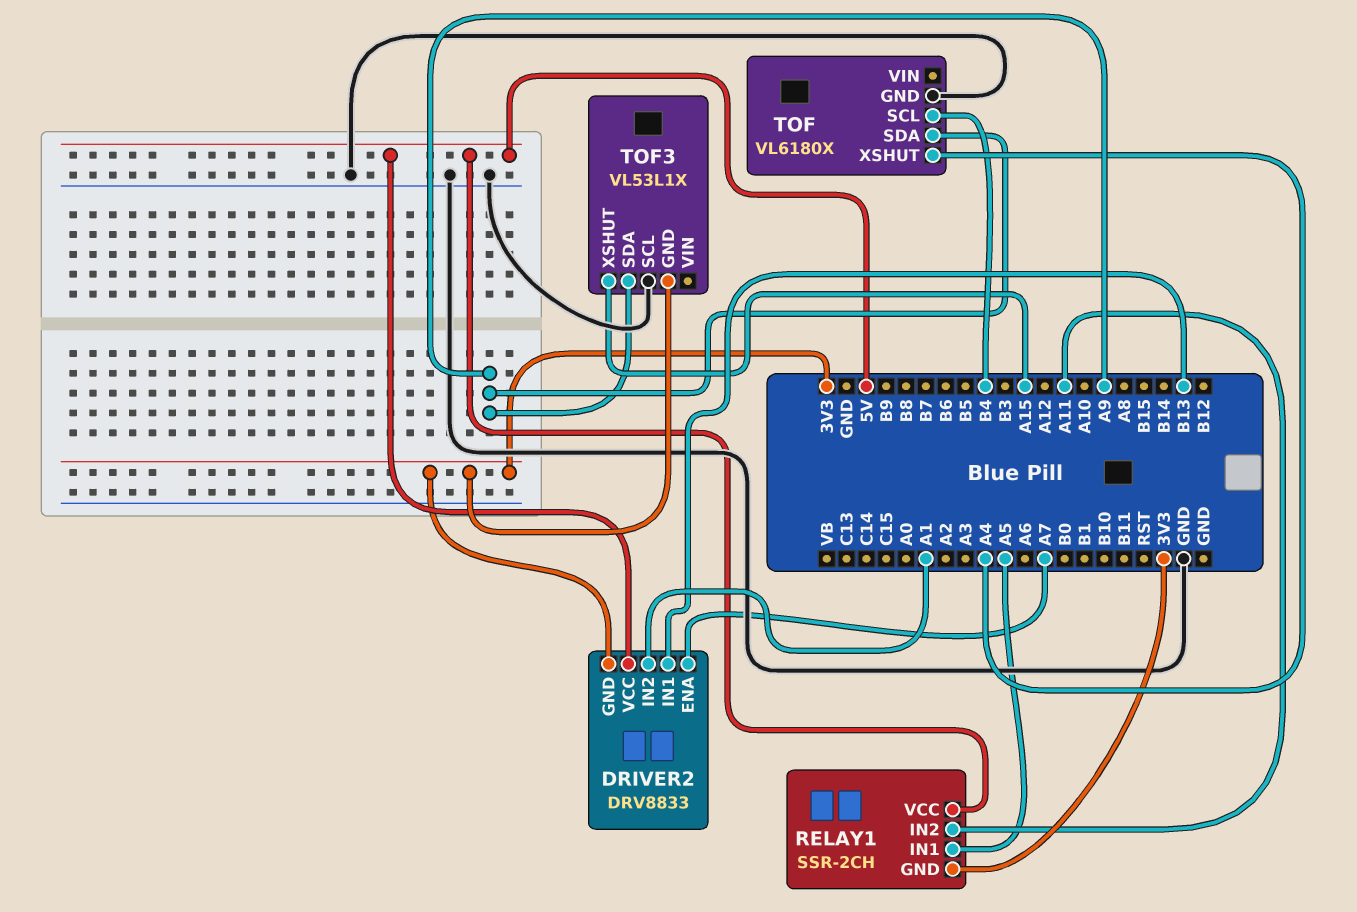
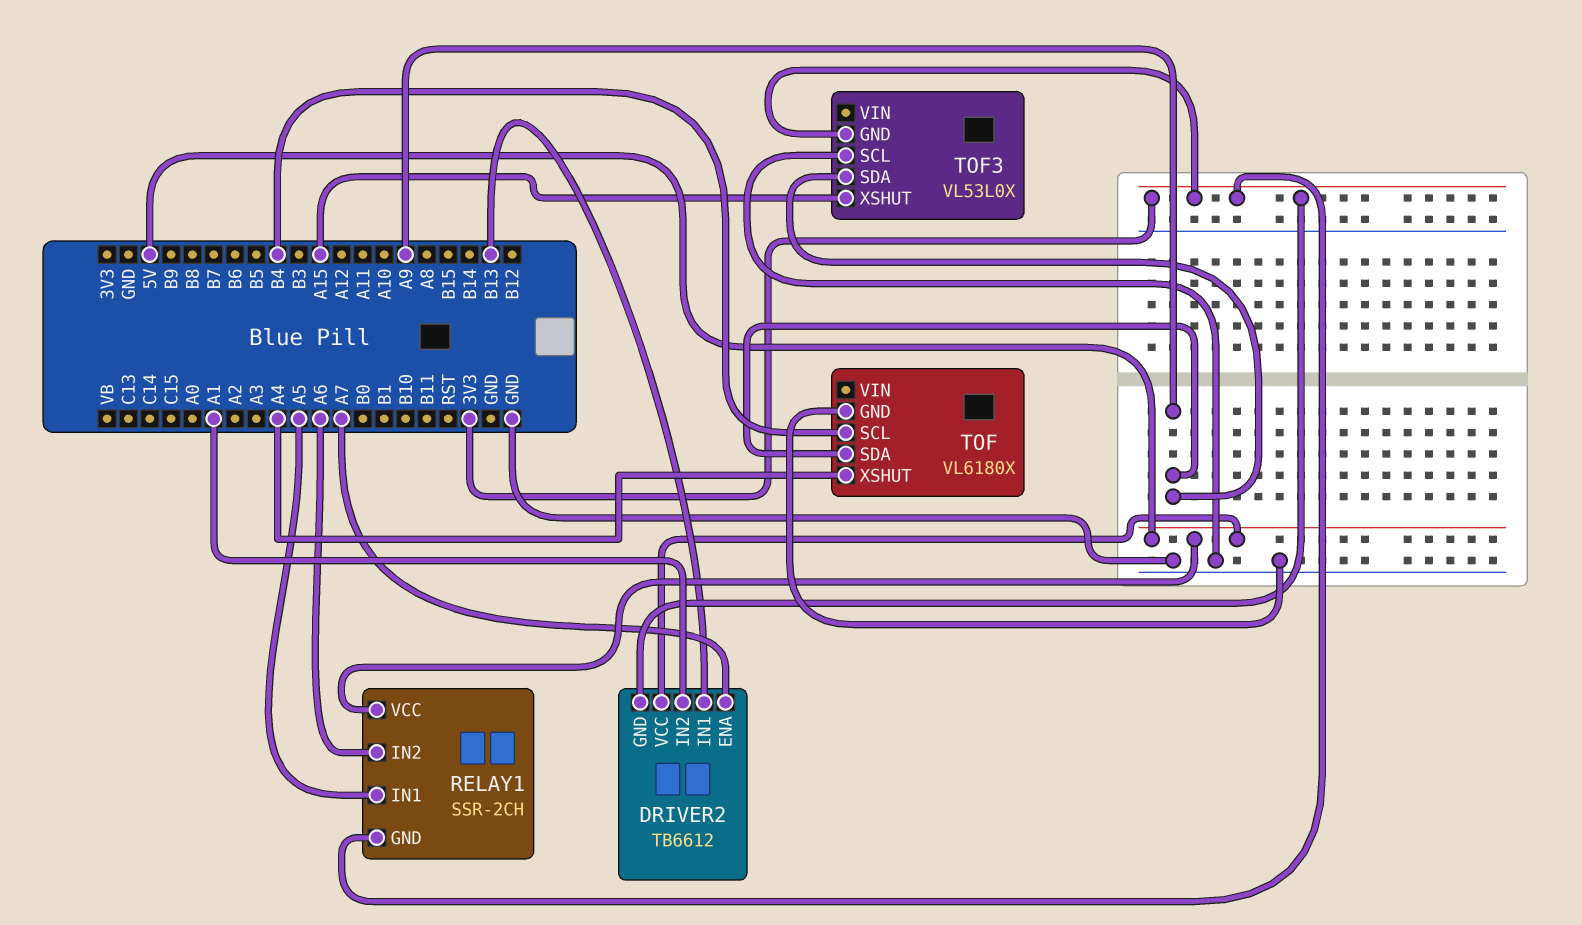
DRIVER2: DRV8833 -> TB6612
RELAY1 pin IN2: A11 -> A6
TOF3: VL53L1X -> VL53L0X

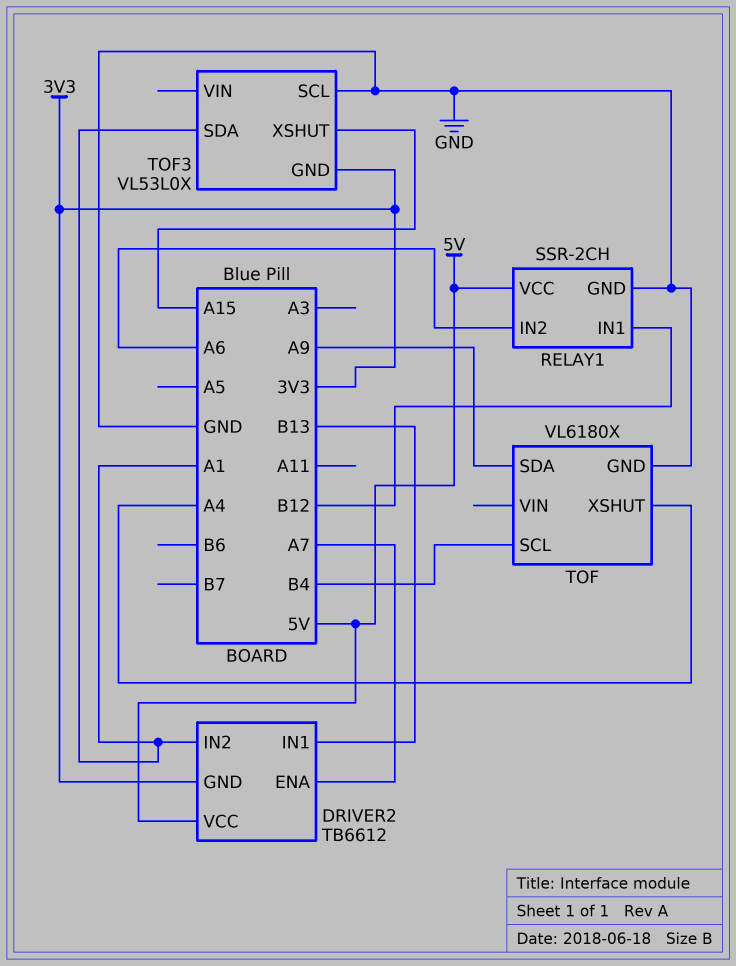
RELAY1 pin GND: 3V3 -> GND
RELAY1 pin IN1: A5 -> B12
TOF3 pin SDA: A9 -> A1

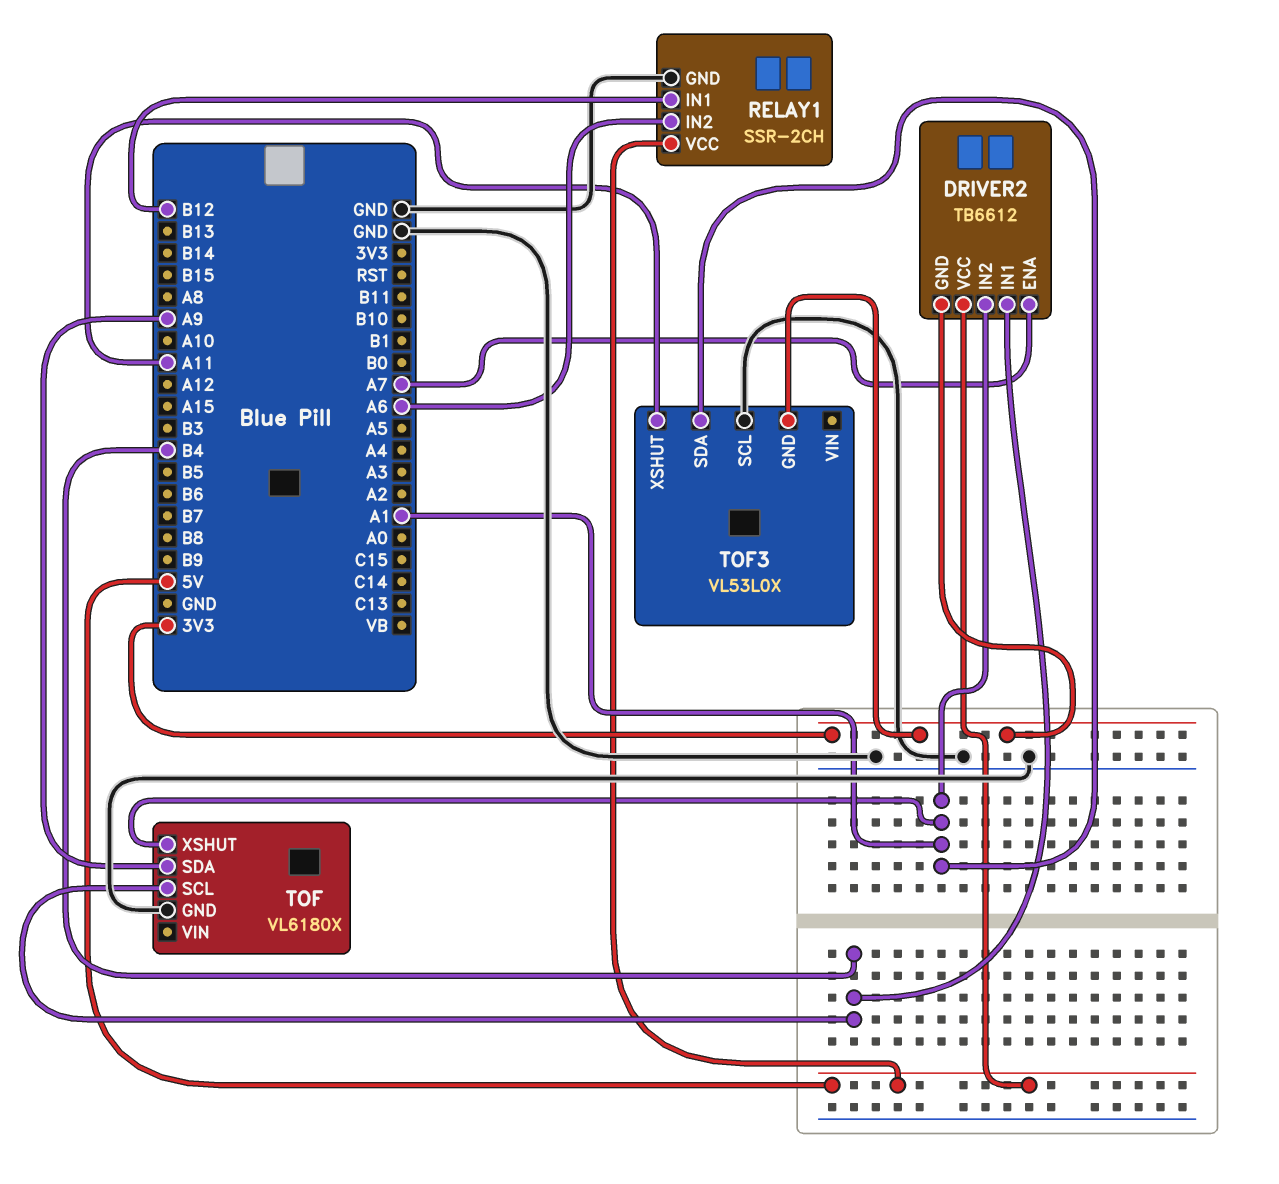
DRIVER2 pin IN1: B13 -> B4
TOF pin XSHUT: A4 -> A1
TOF3 pin XSHUT: A15 -> A11

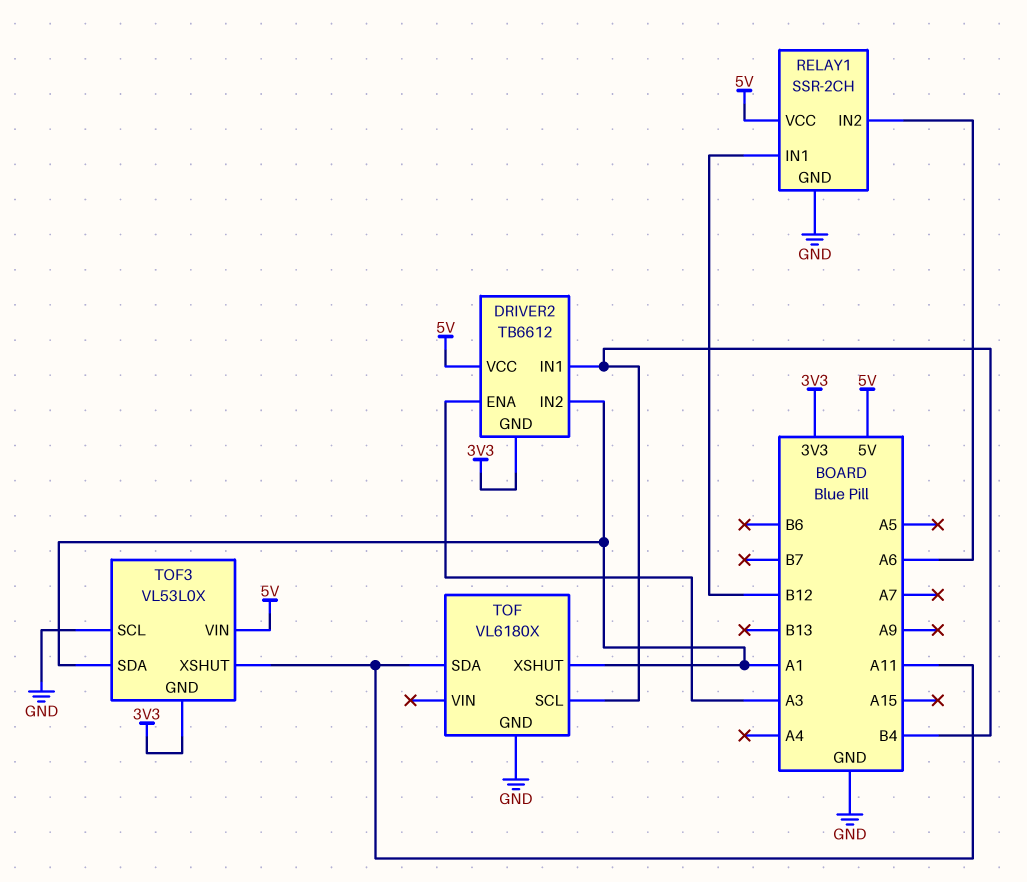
DRIVER2 pin ENA: A7 -> A3
TOF pin SDA: A9 -> A11
TOF3 pin VIN: none -> 5V

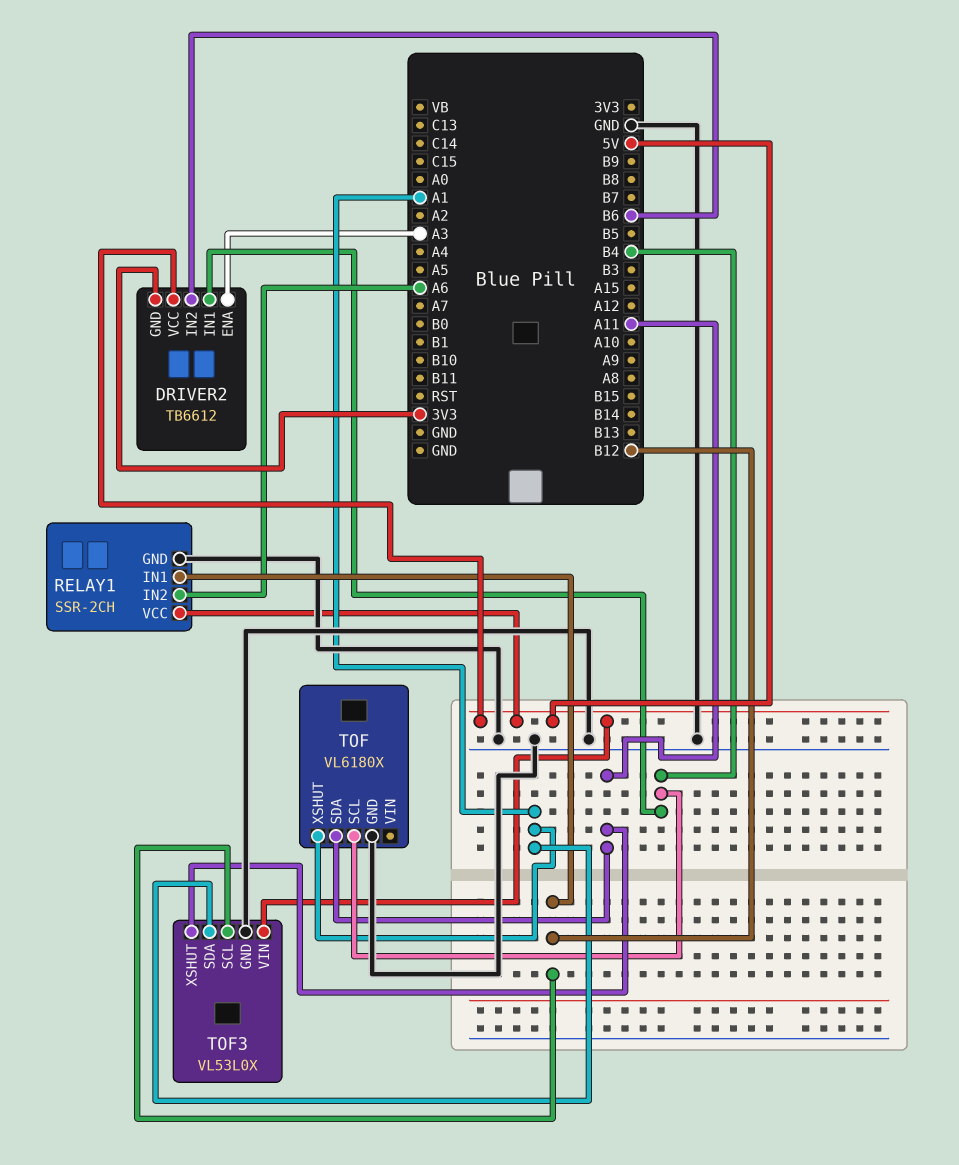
DRIVER2 pin IN2: A1 -> B6
TOF3 pin GND: 3V3 -> GND
TOF3 pin SCL: GND -> B12

